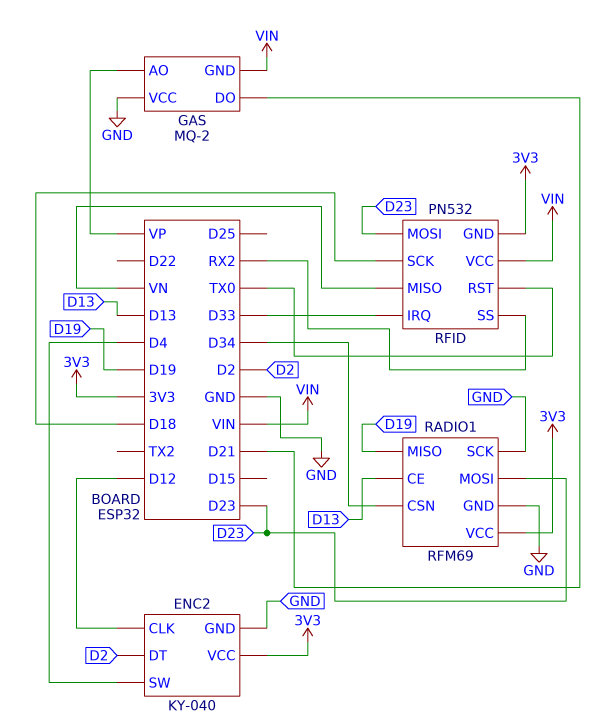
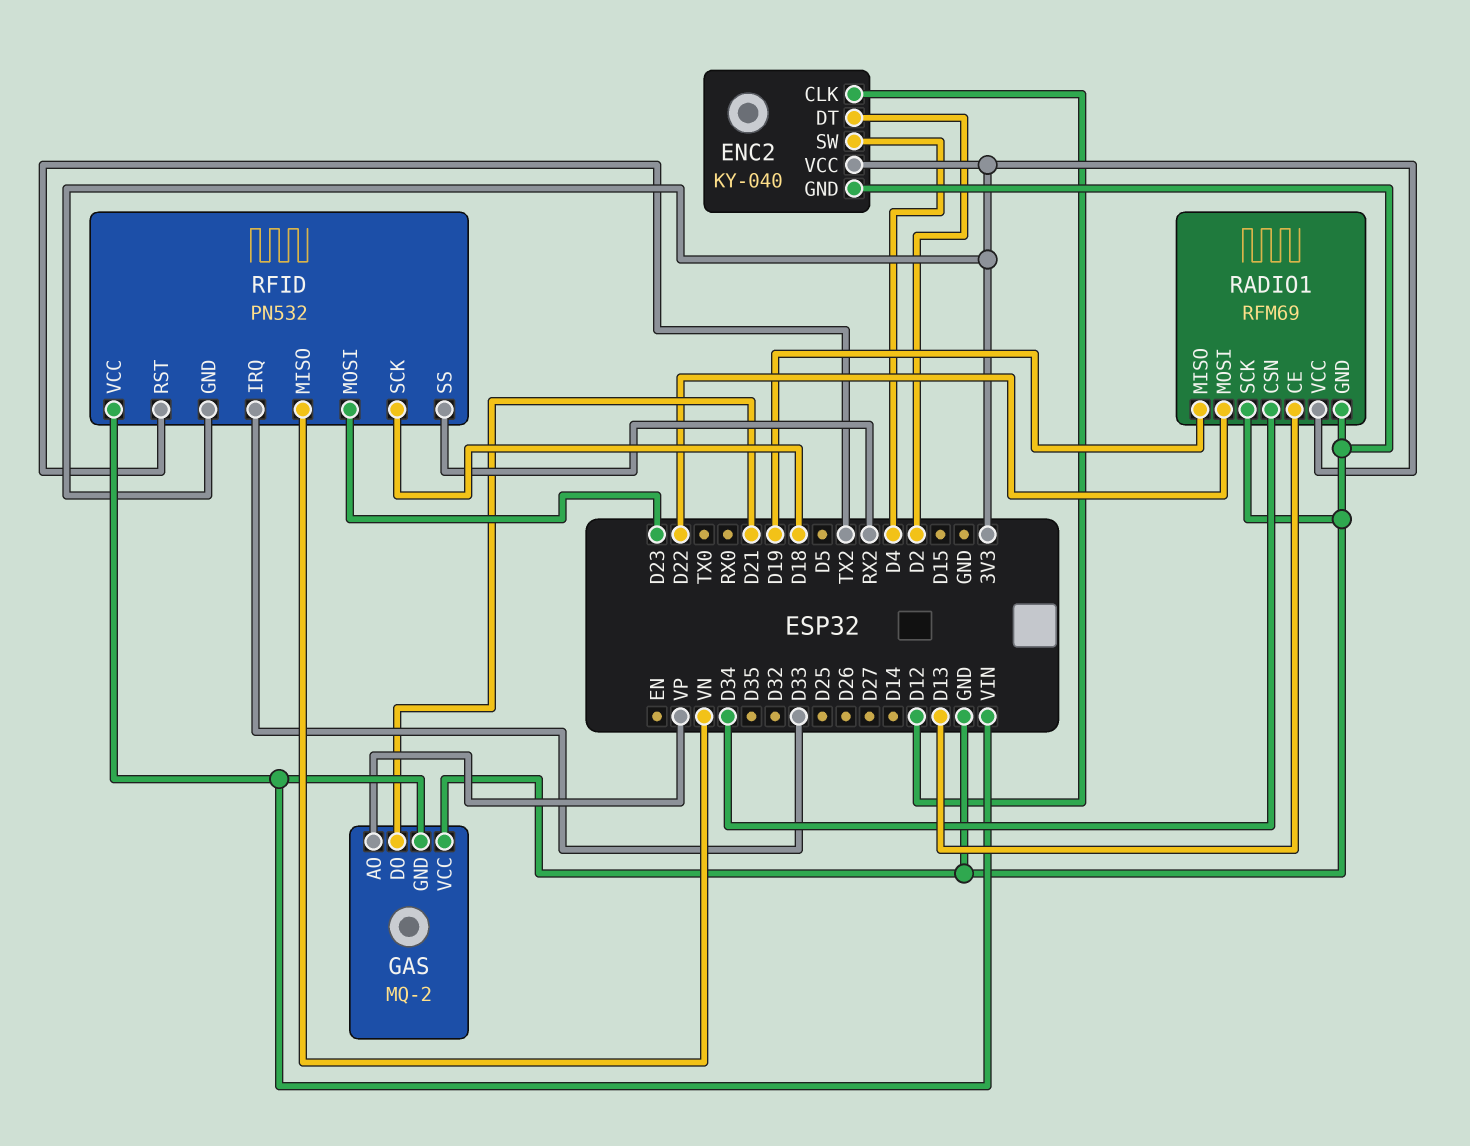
RADIO1 pin MOSI: D23 -> D22
RFID pin RST: TX0 -> TX2

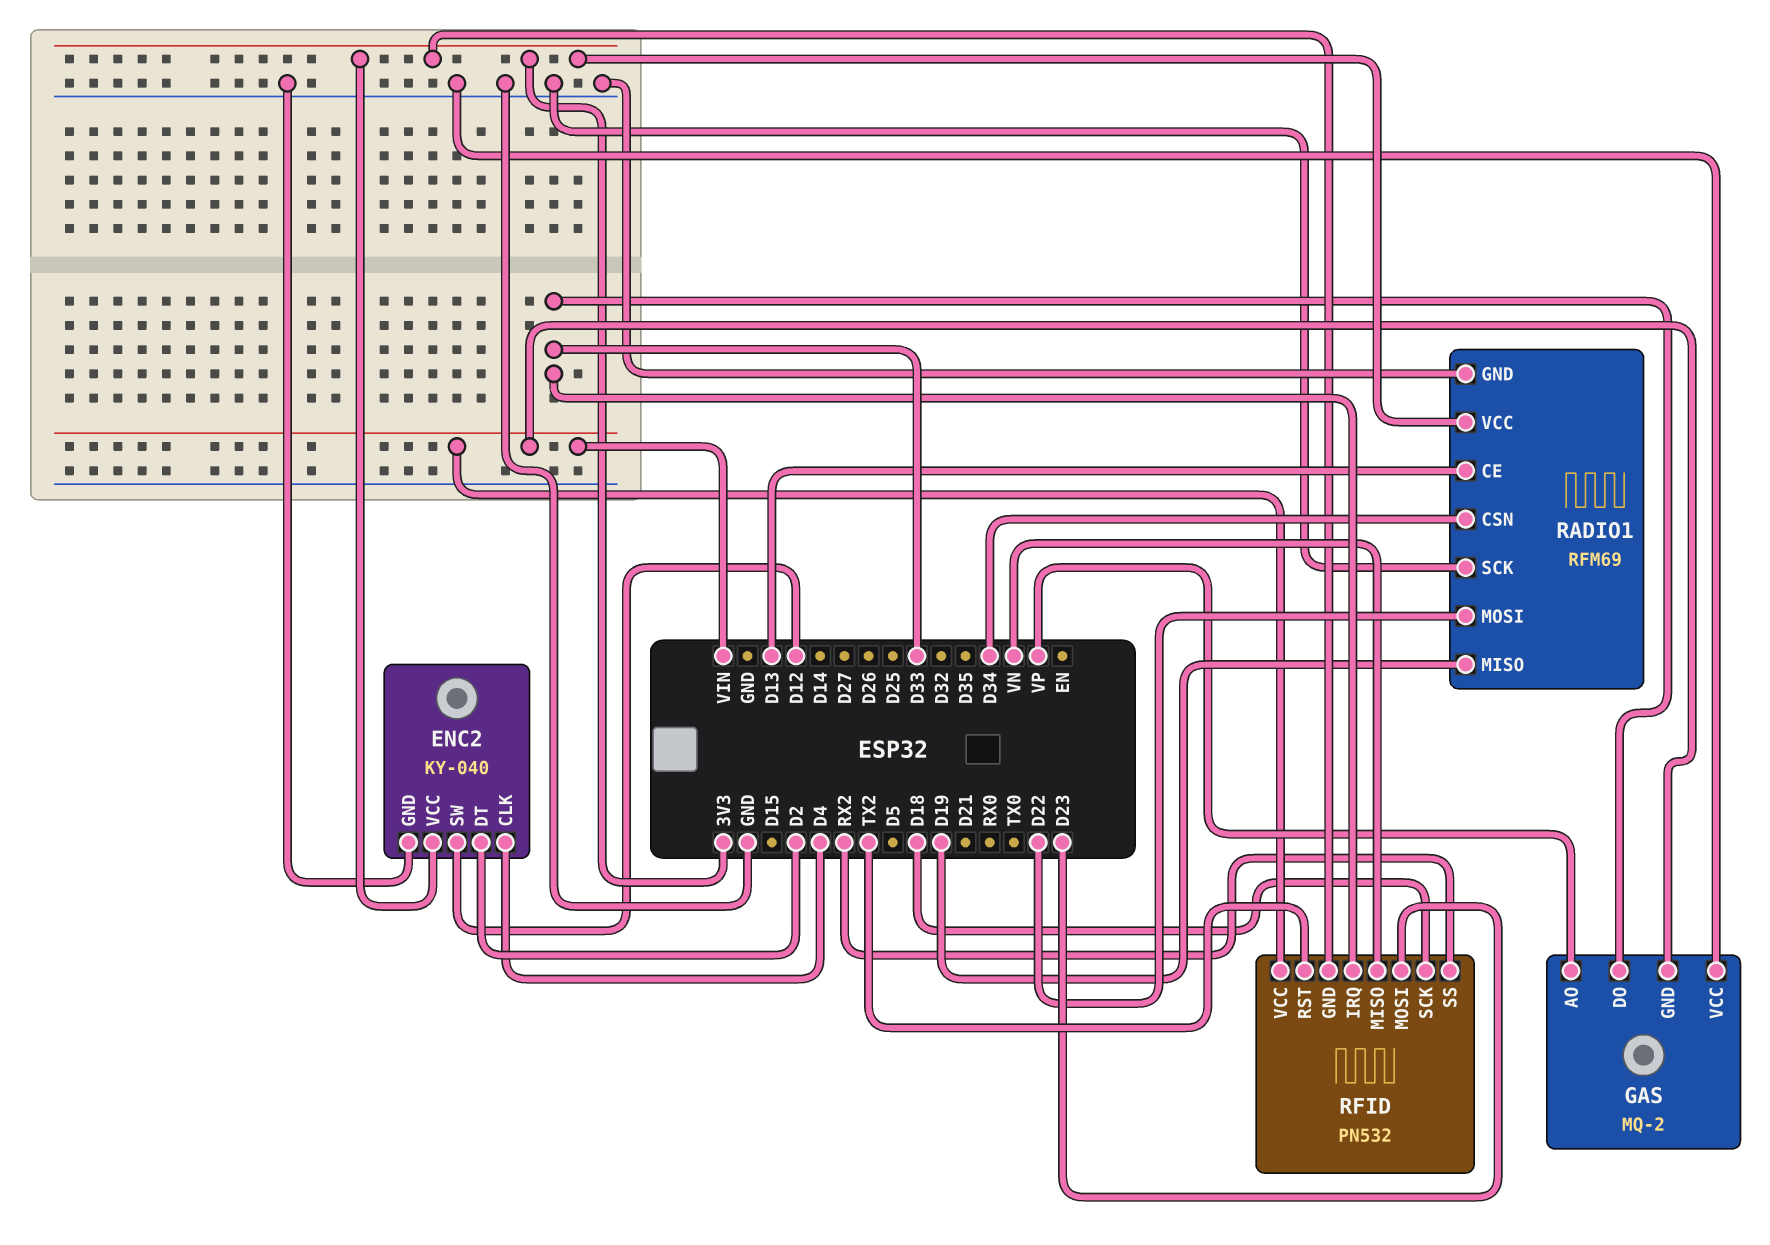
ENC2 pin CLK: D12 -> D4
ENC2 pin SW: D4 -> D12
GAS pin DO: D21 -> D33

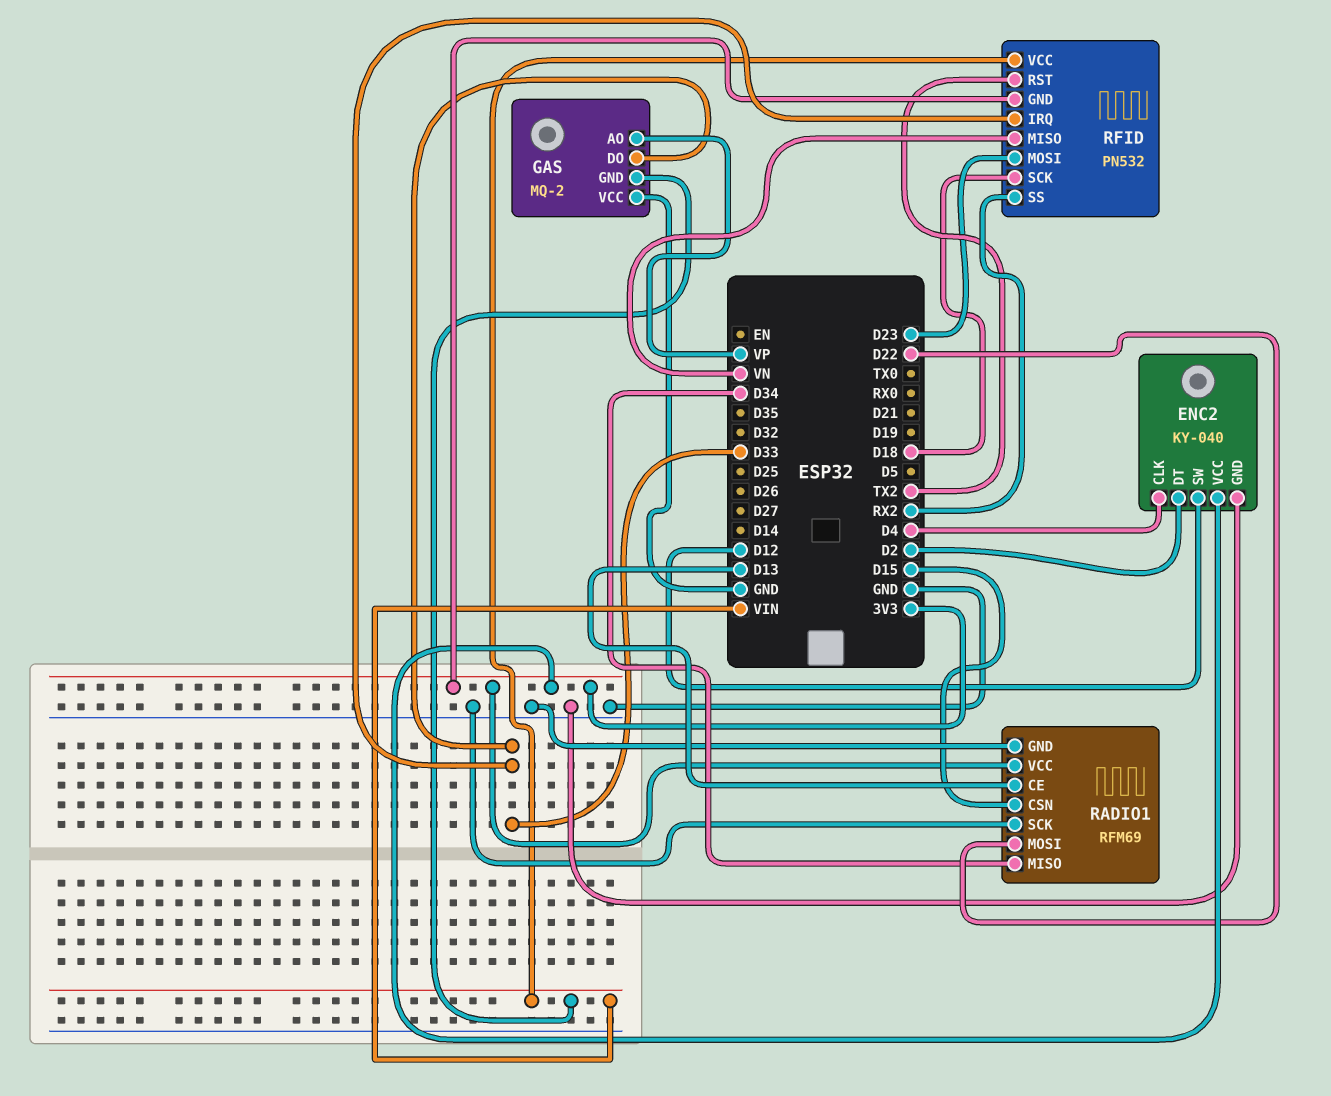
RADIO1 pin CSN: D34 -> D15
RADIO1 pin MISO: D19 -> D34

